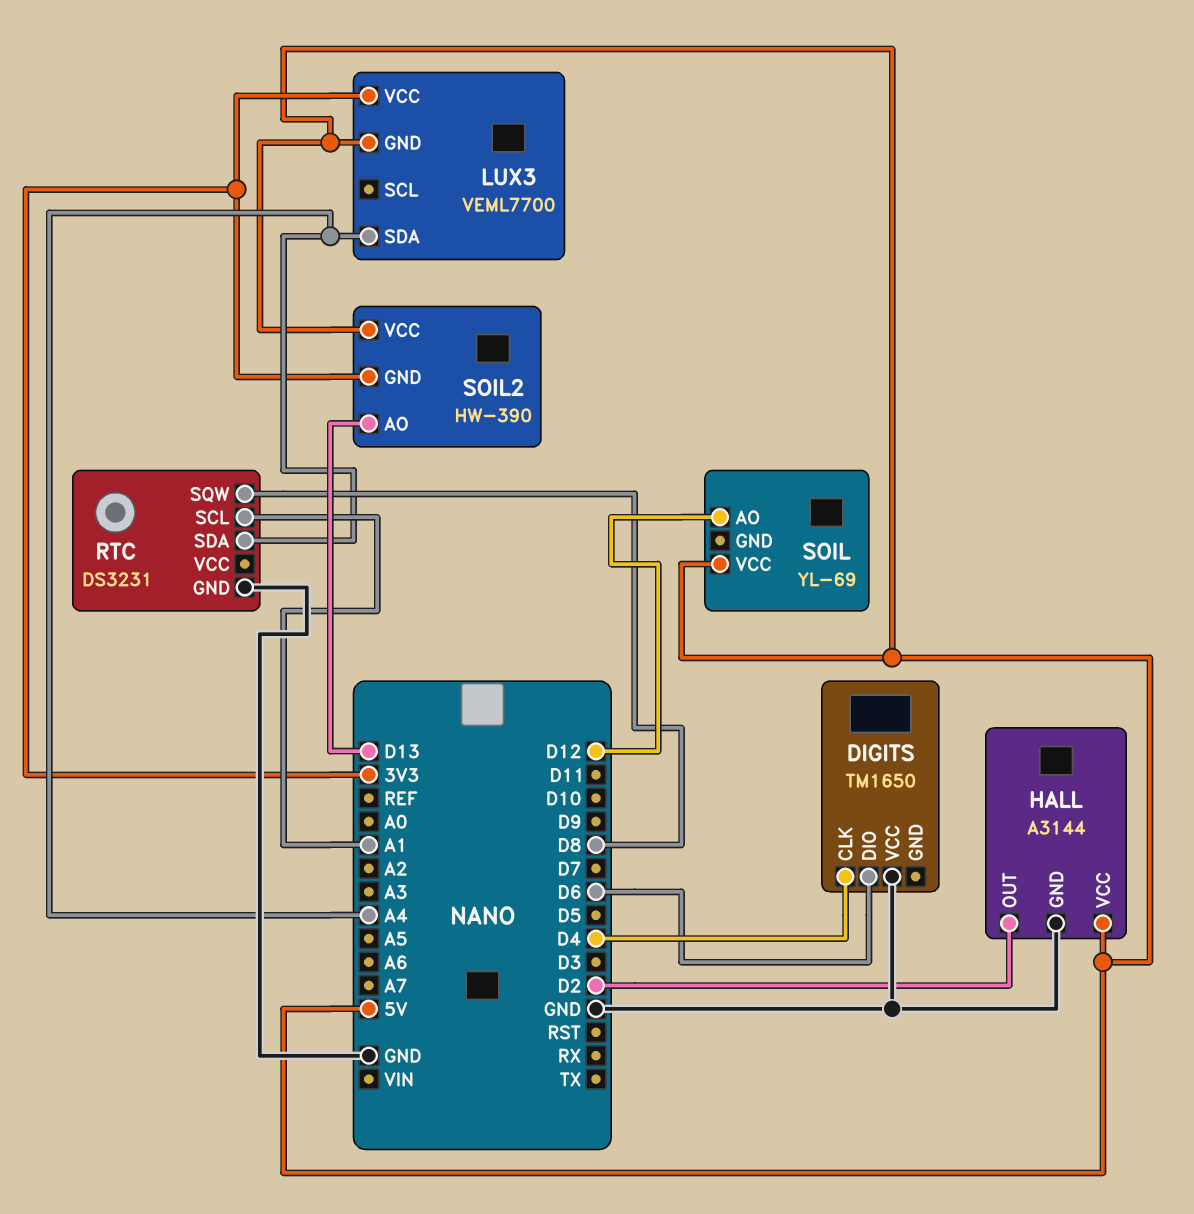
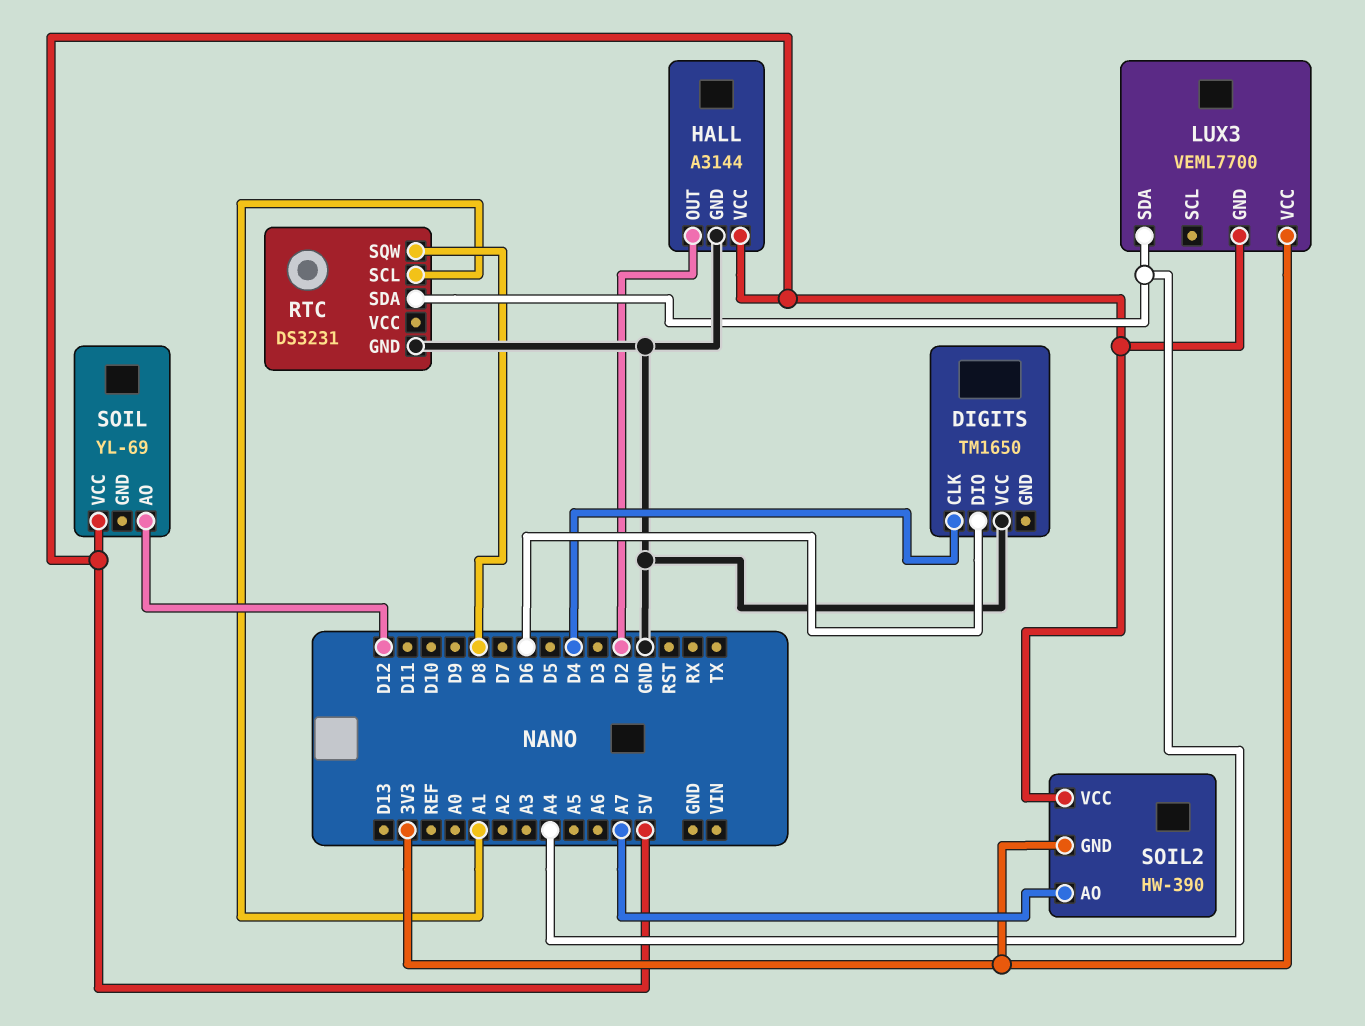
SOIL2 pin AO: D13 -> A7

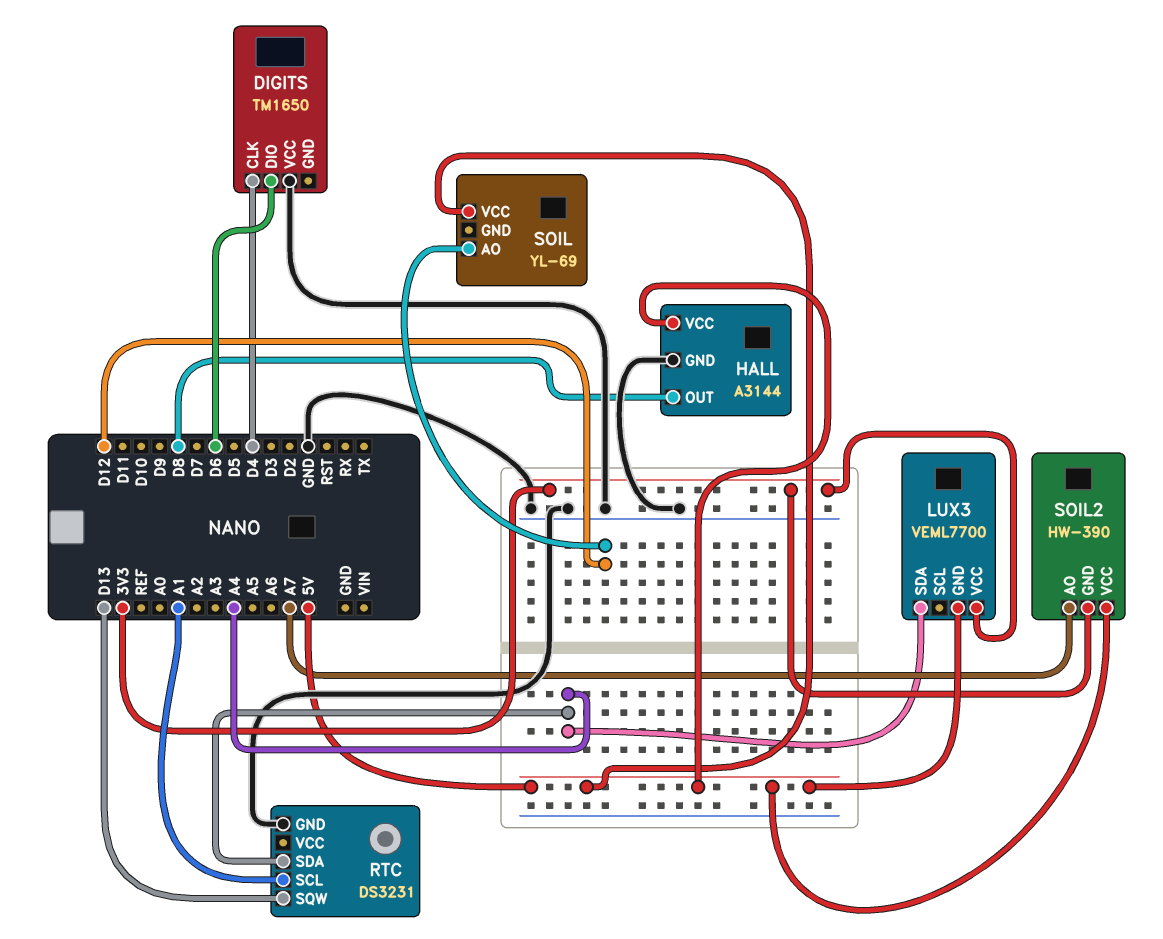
HALL pin OUT: D2 -> D8
RTC pin SQW: D8 -> D13

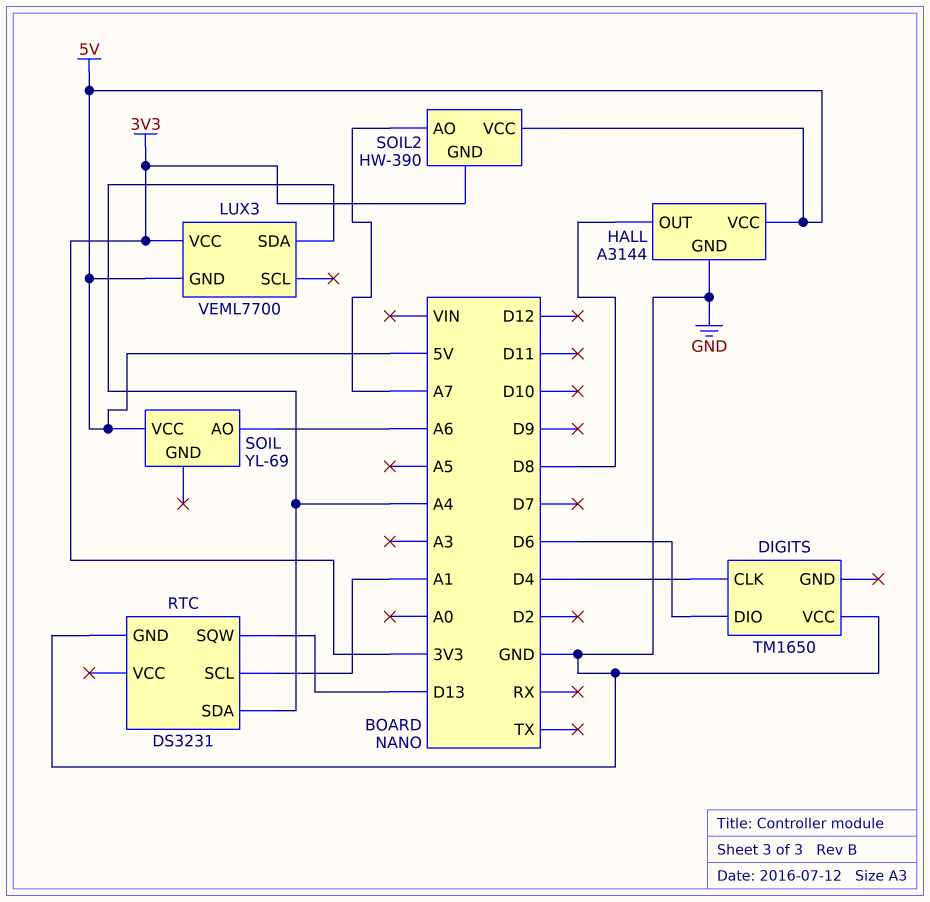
SOIL pin AO: D12 -> A6

